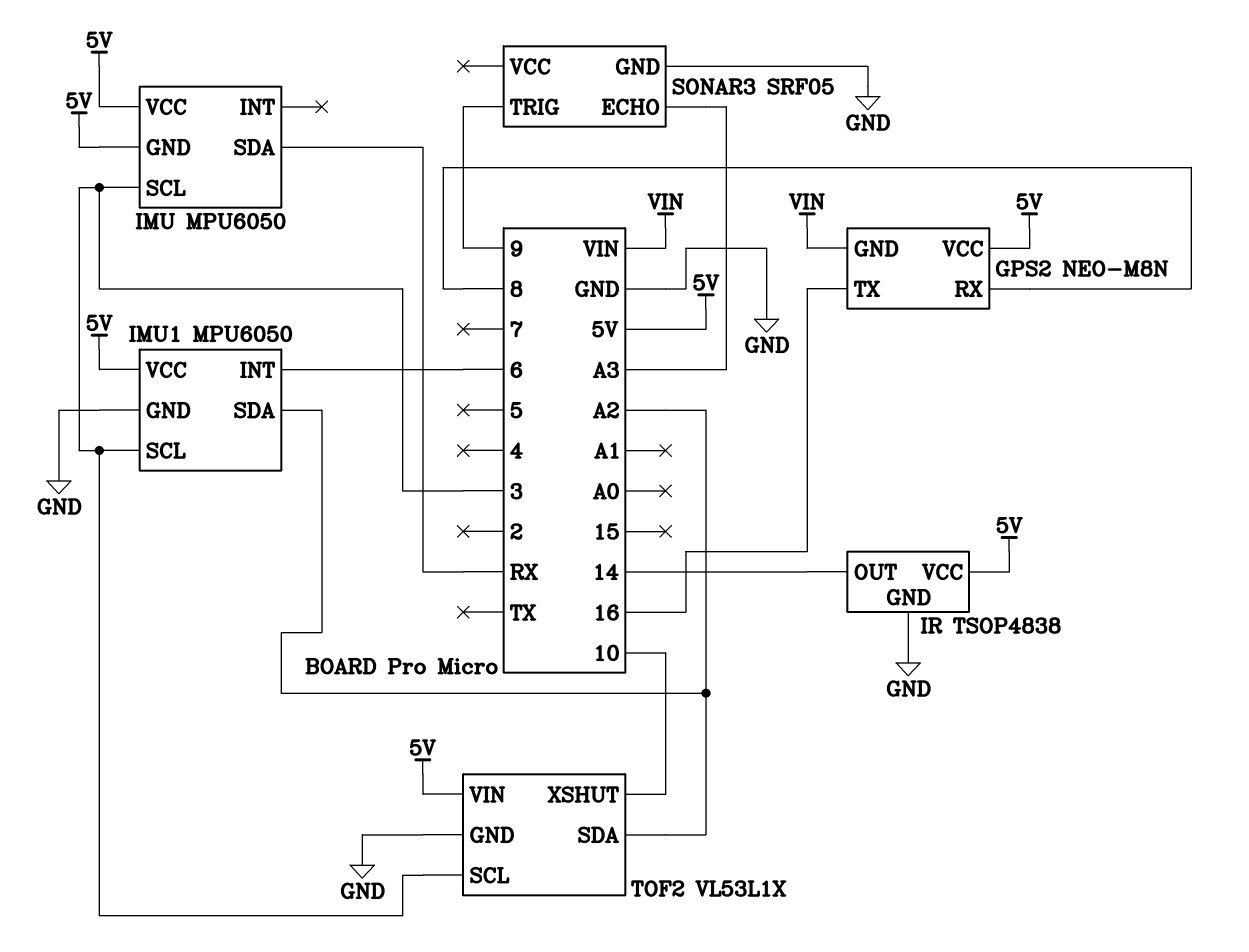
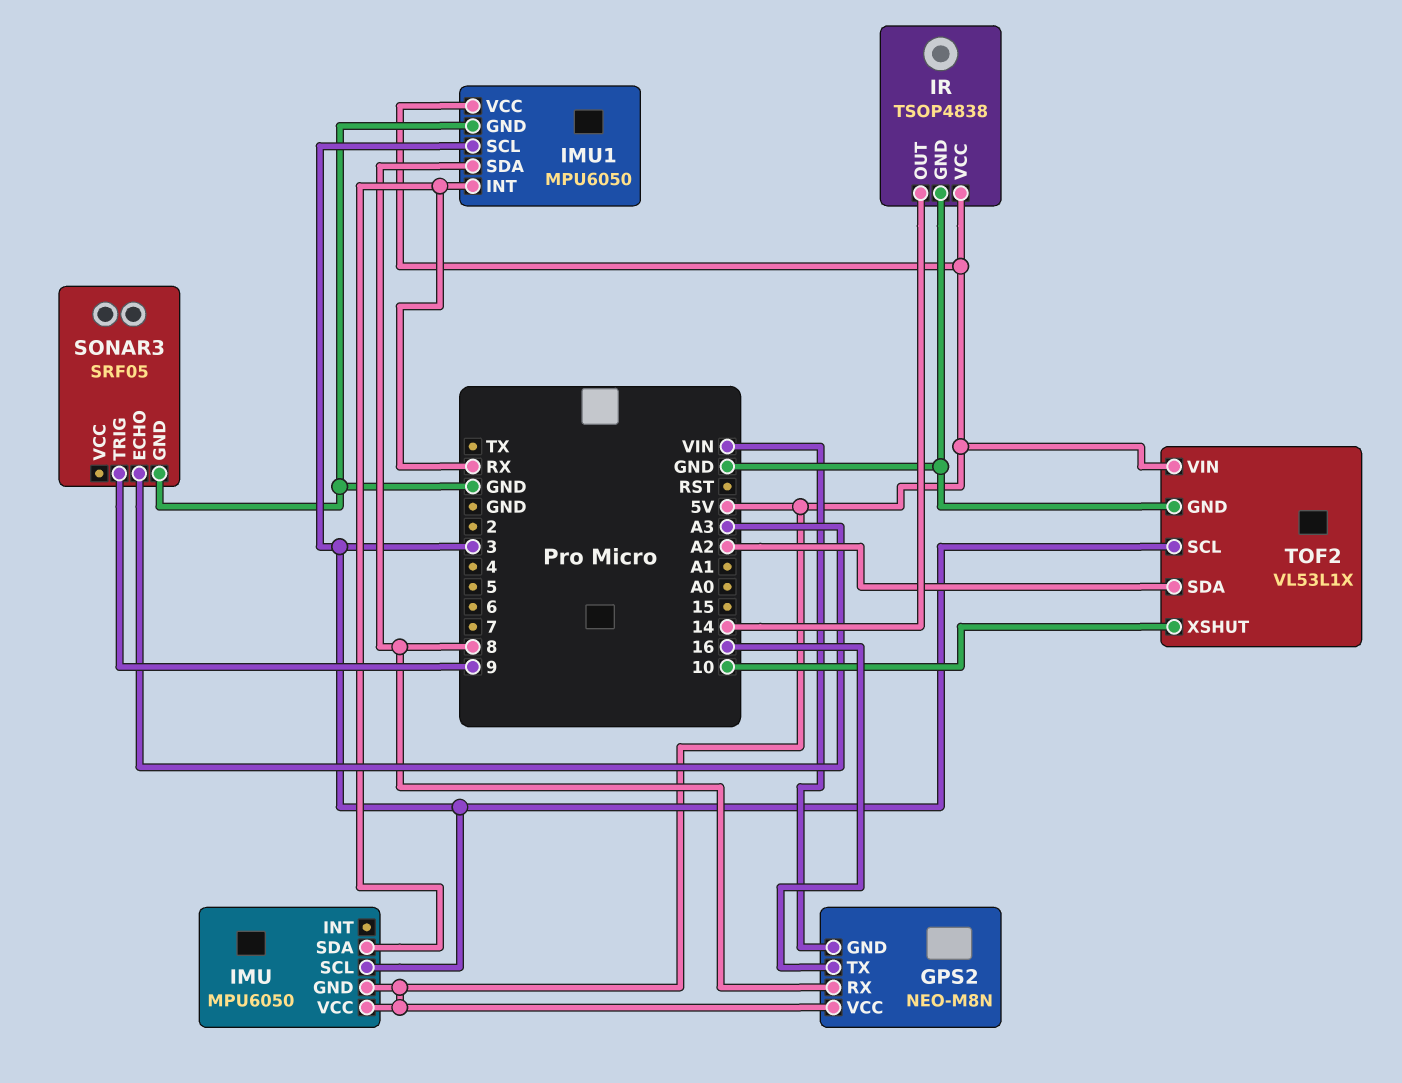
IMU1 pin INT: 6 -> RX
IMU1 pin SDA: A2 -> 8

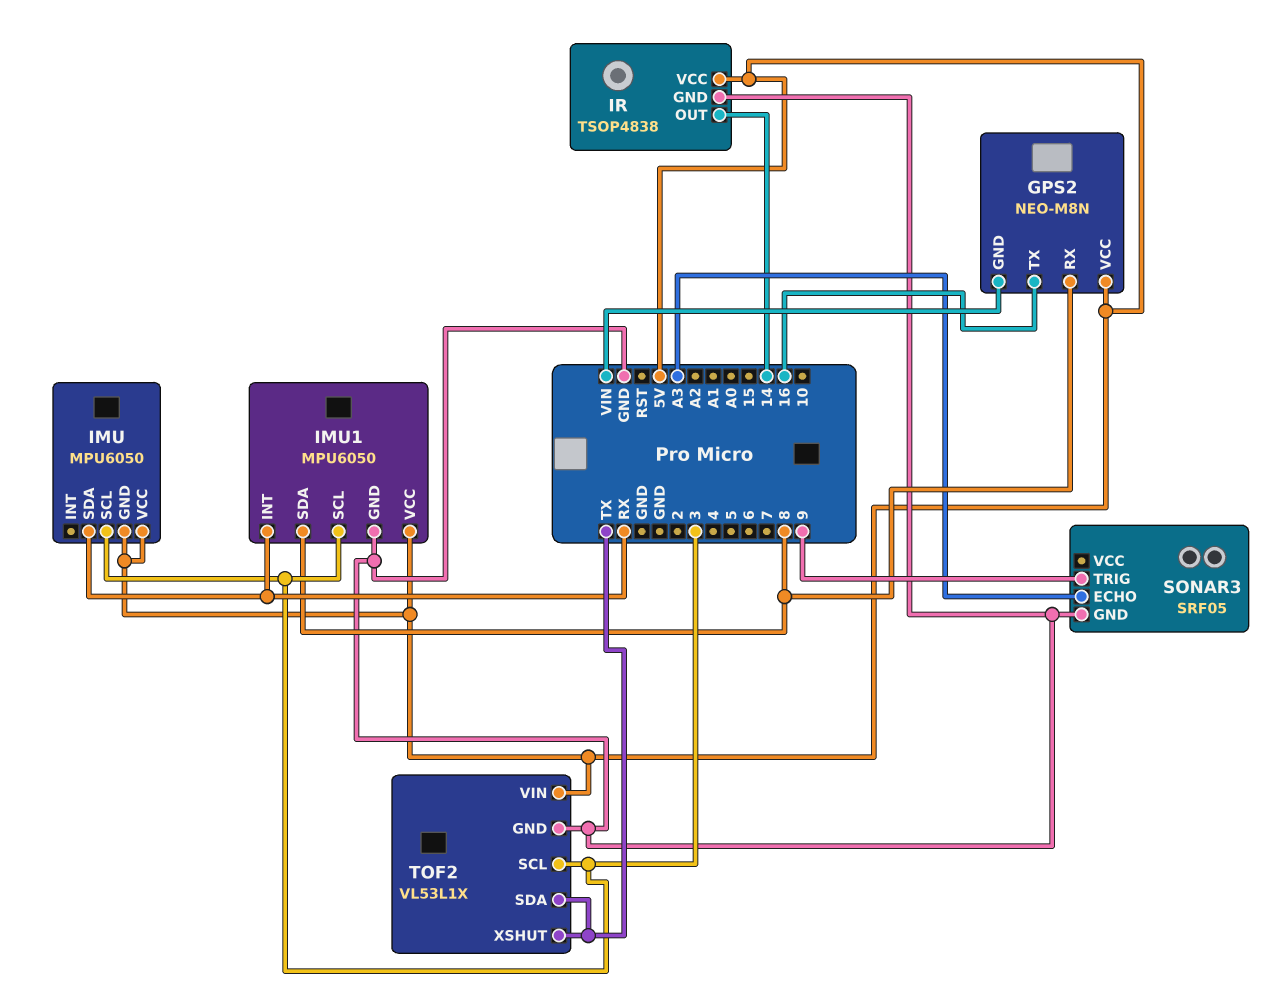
TOF2 pin SDA: A2 -> TX
TOF2 pin XSHUT: 10 -> TX

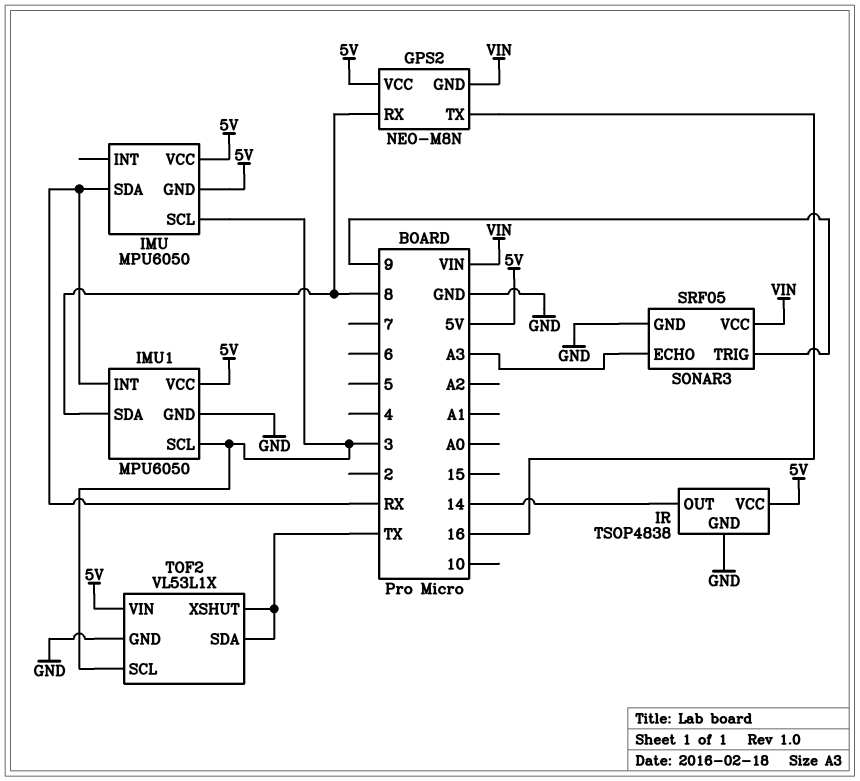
SONAR3 pin VCC: none -> VIN

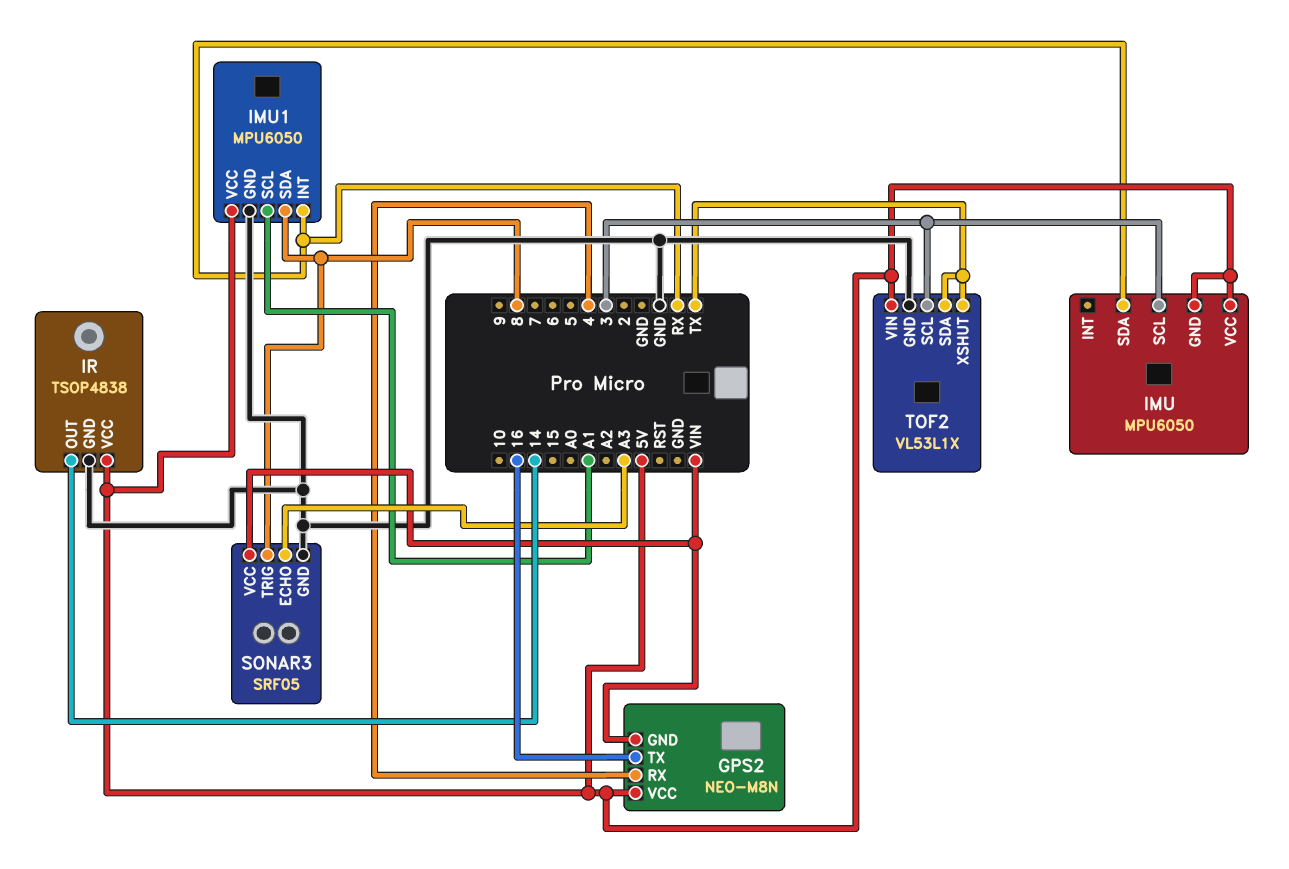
GPS2 pin RX: 8 -> 4
IMU1 pin SCL: 3 -> A1
SONAR3 pin TRIG: 9 -> 8

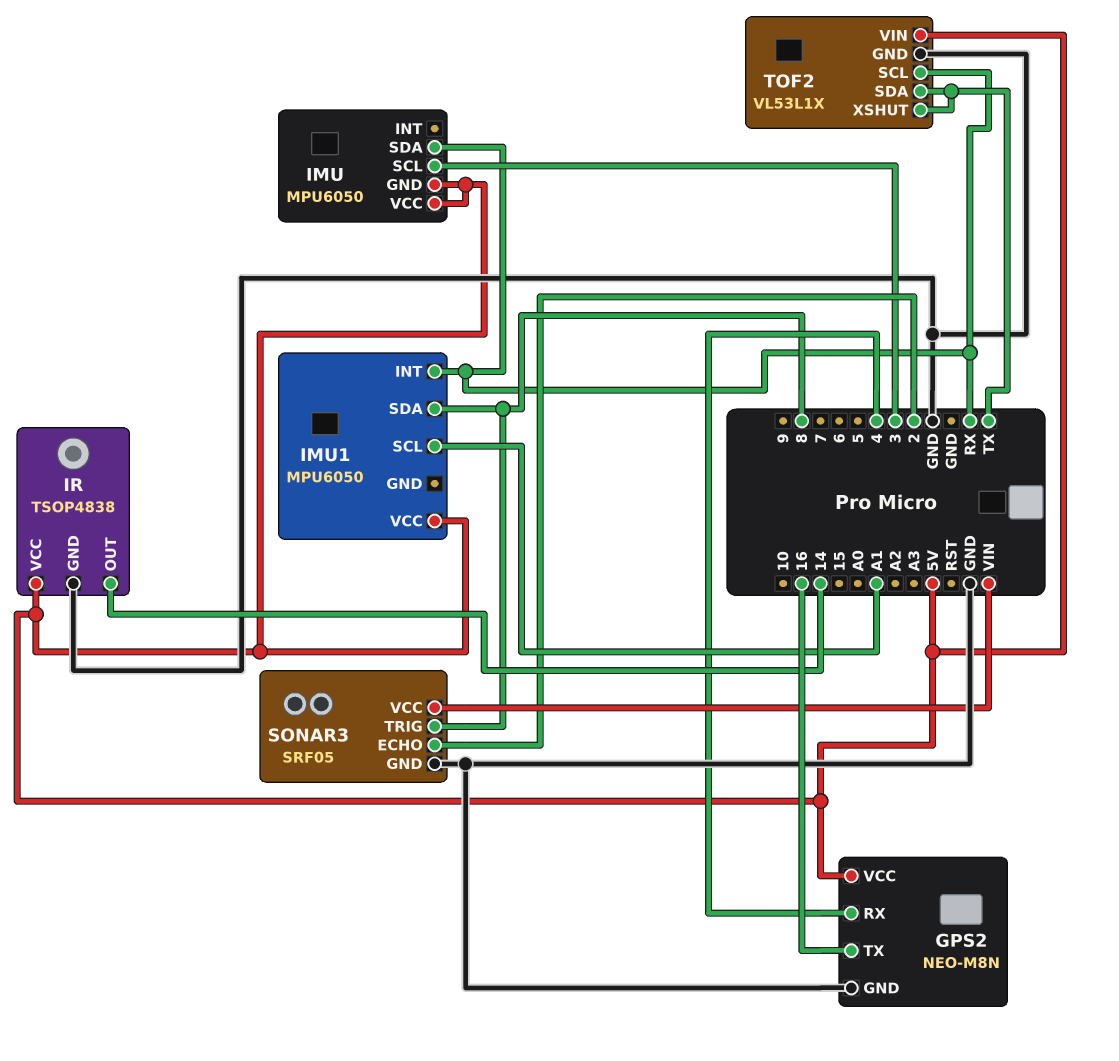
GPS2 pin GND: VIN -> GND
IMU1 pin GND: GND -> none
SONAR3 pin ECHO: A3 -> 2
TOF2 pin SCL: 3 -> RX

